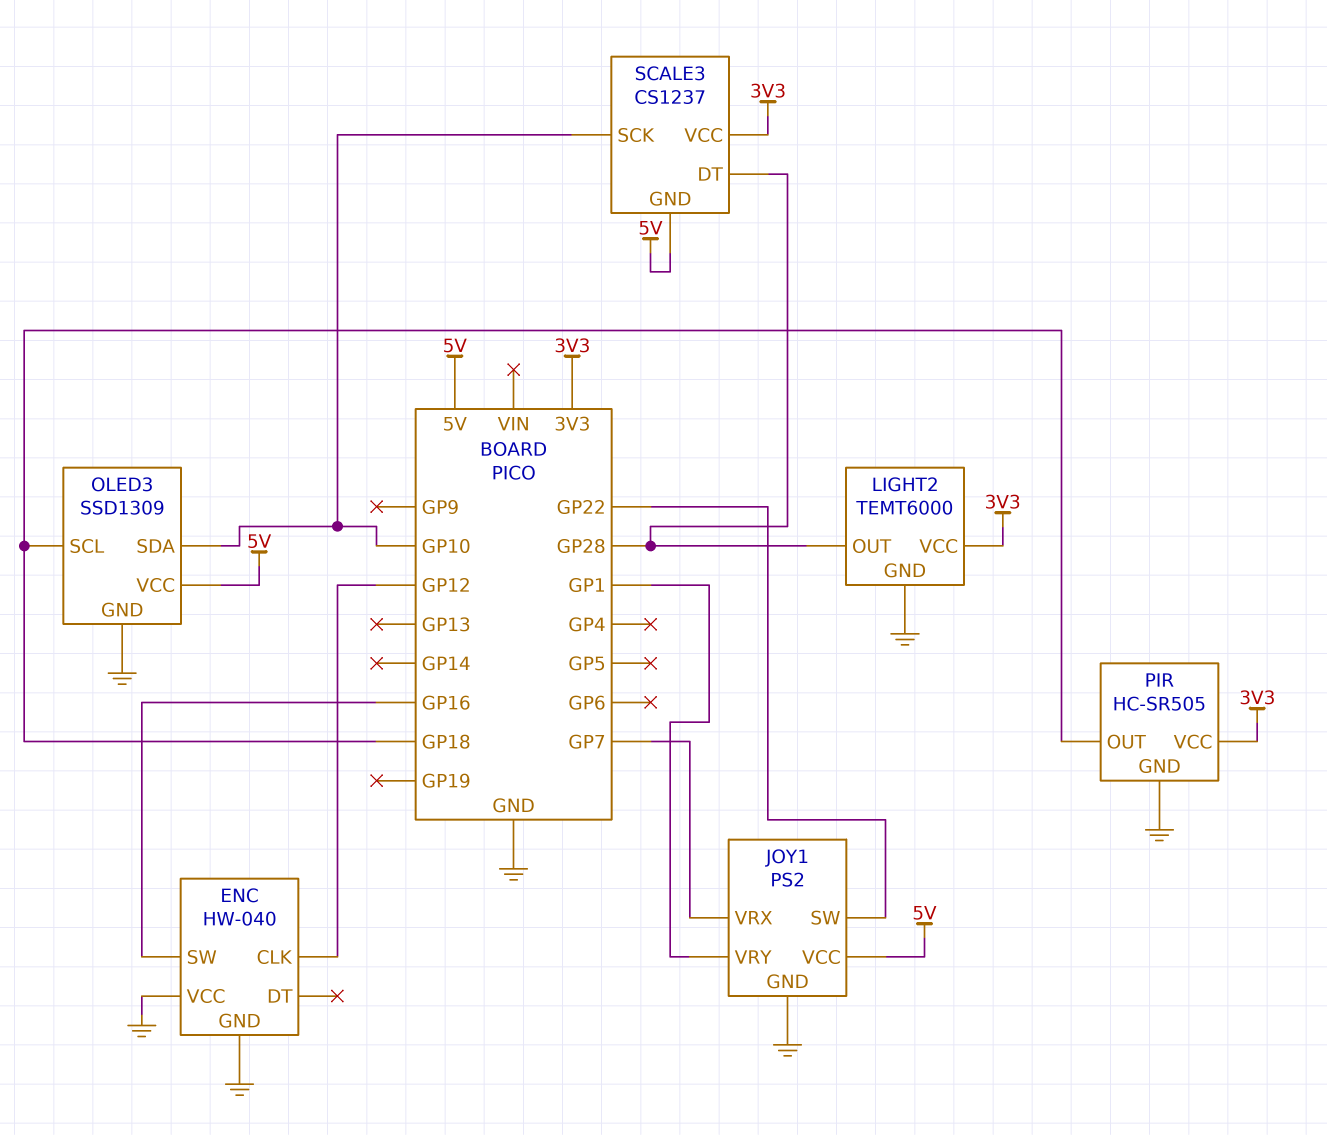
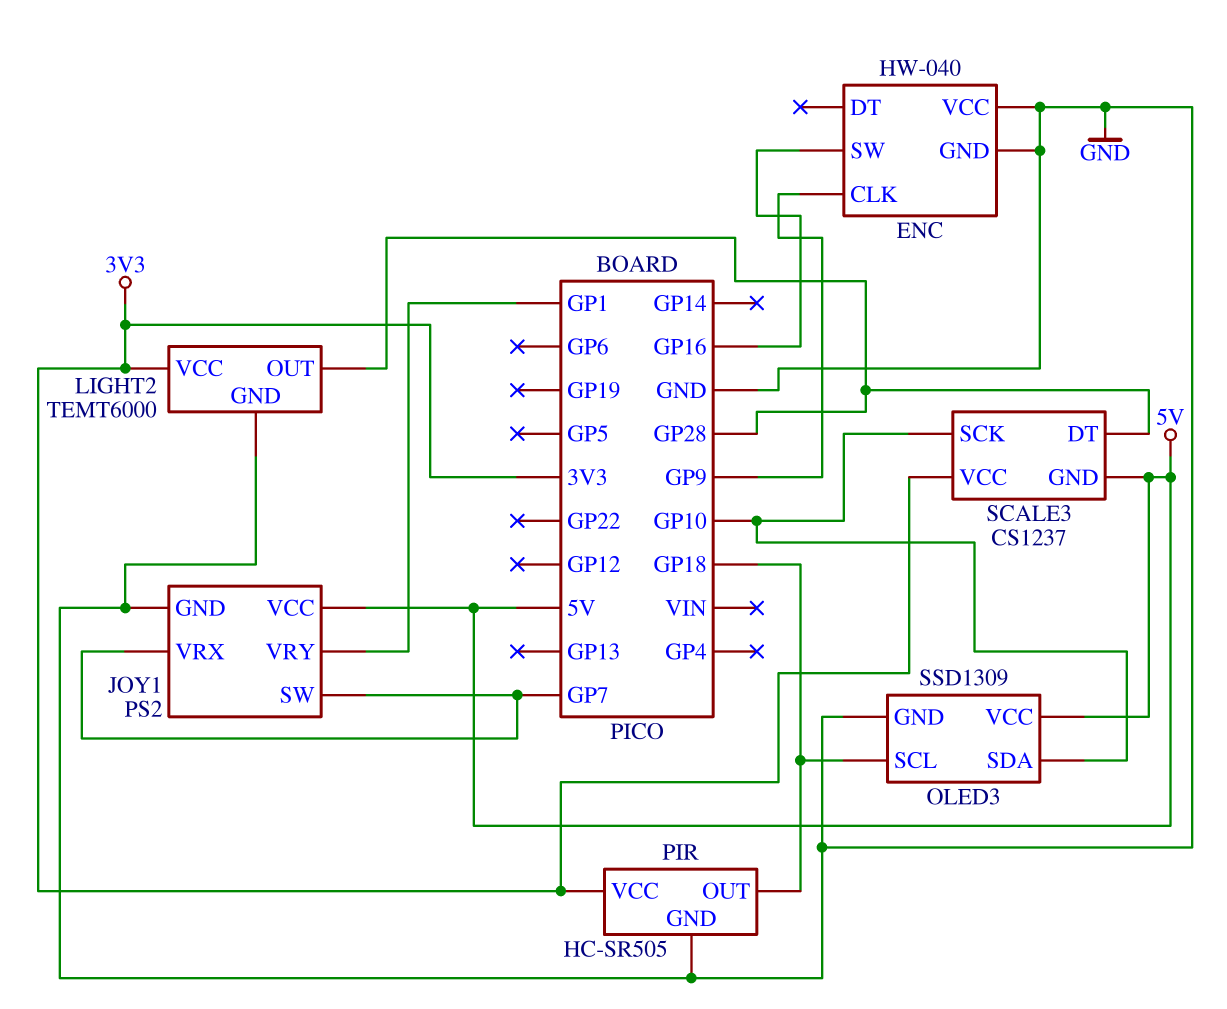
ENC pin CLK: GP12 -> GP9
JOY1 pin SW: GP22 -> GP7

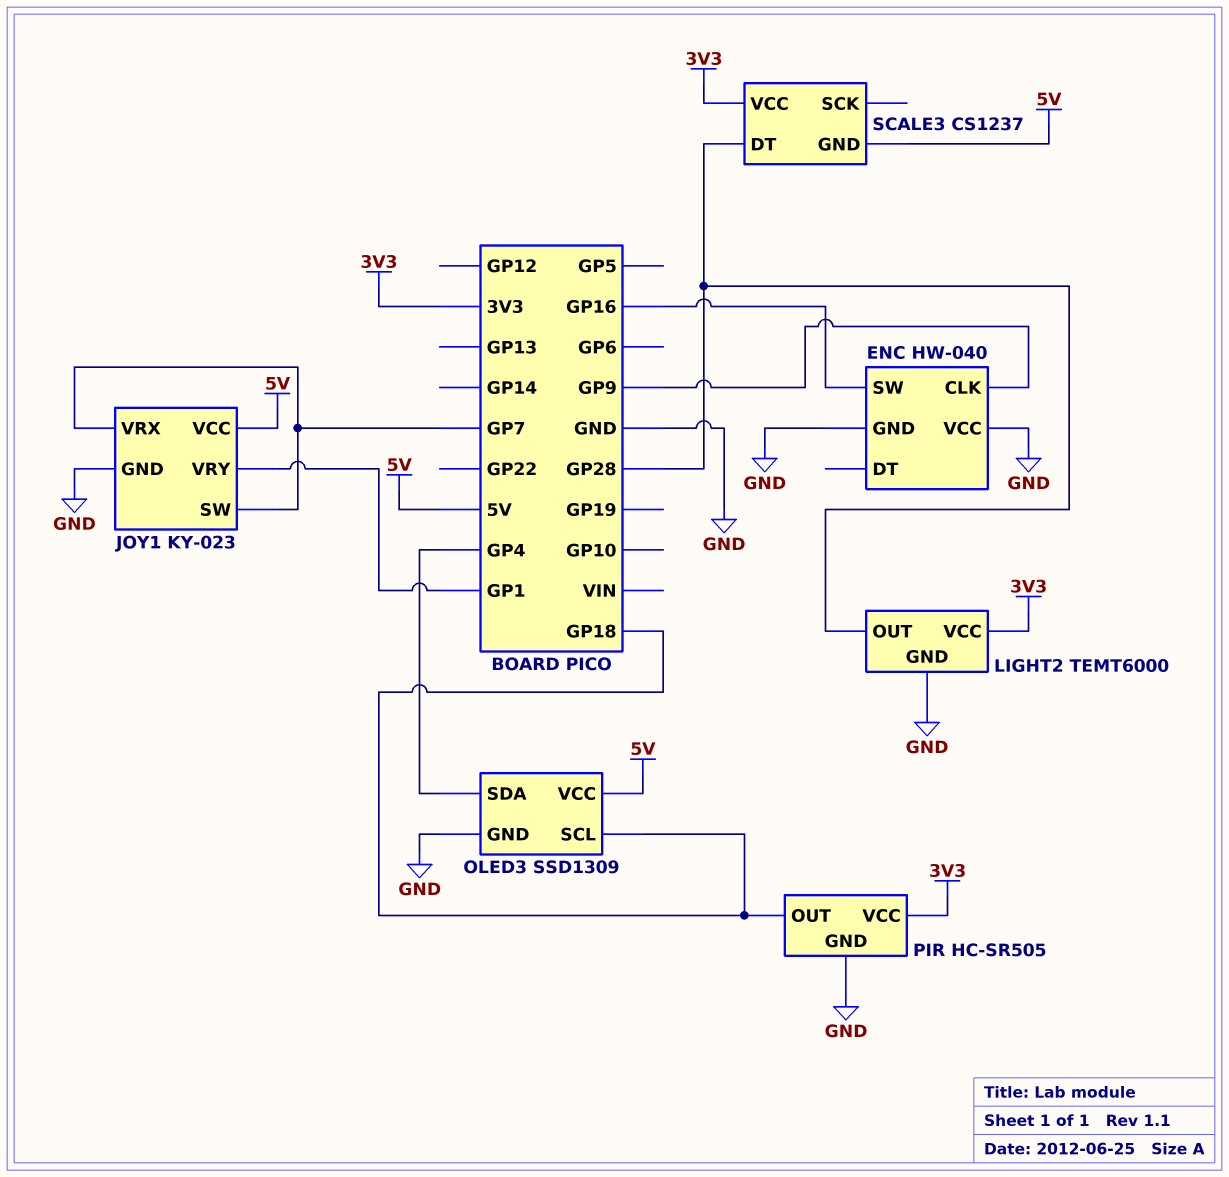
JOY1: PS2 -> KY-023
OLED3 pin SDA: GP10 -> GP4
SCALE3 pin SCK: GP10 -> none

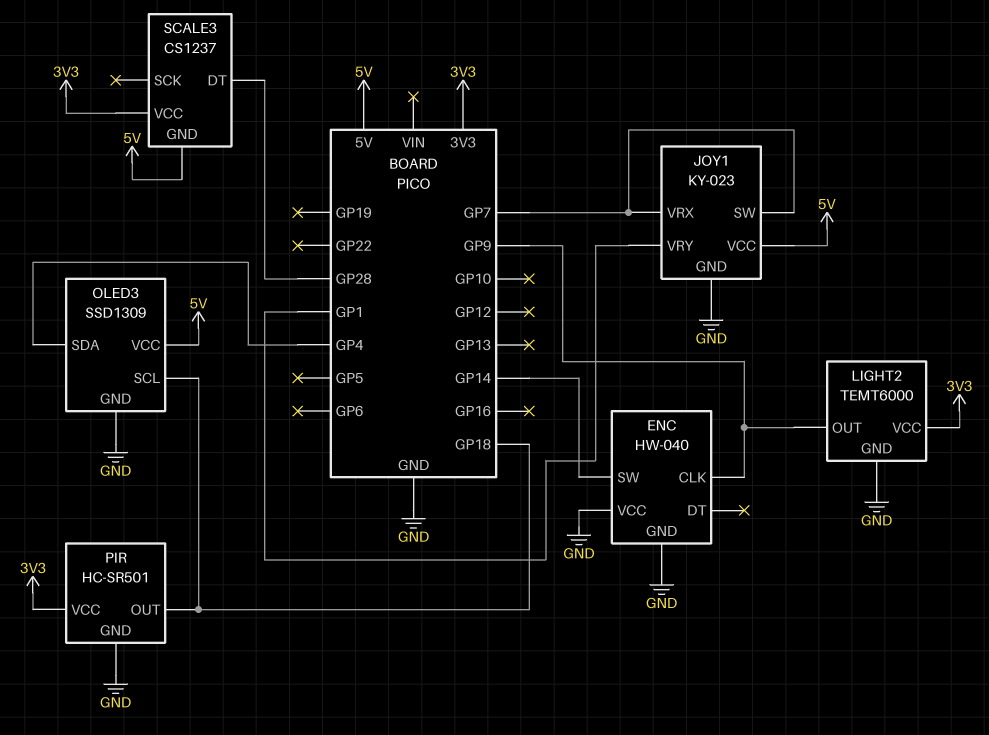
ENC pin SW: GP16 -> GP14
LIGHT2 pin OUT: GP28 -> GP9
PIR: HC-SR505 -> HC-SR501

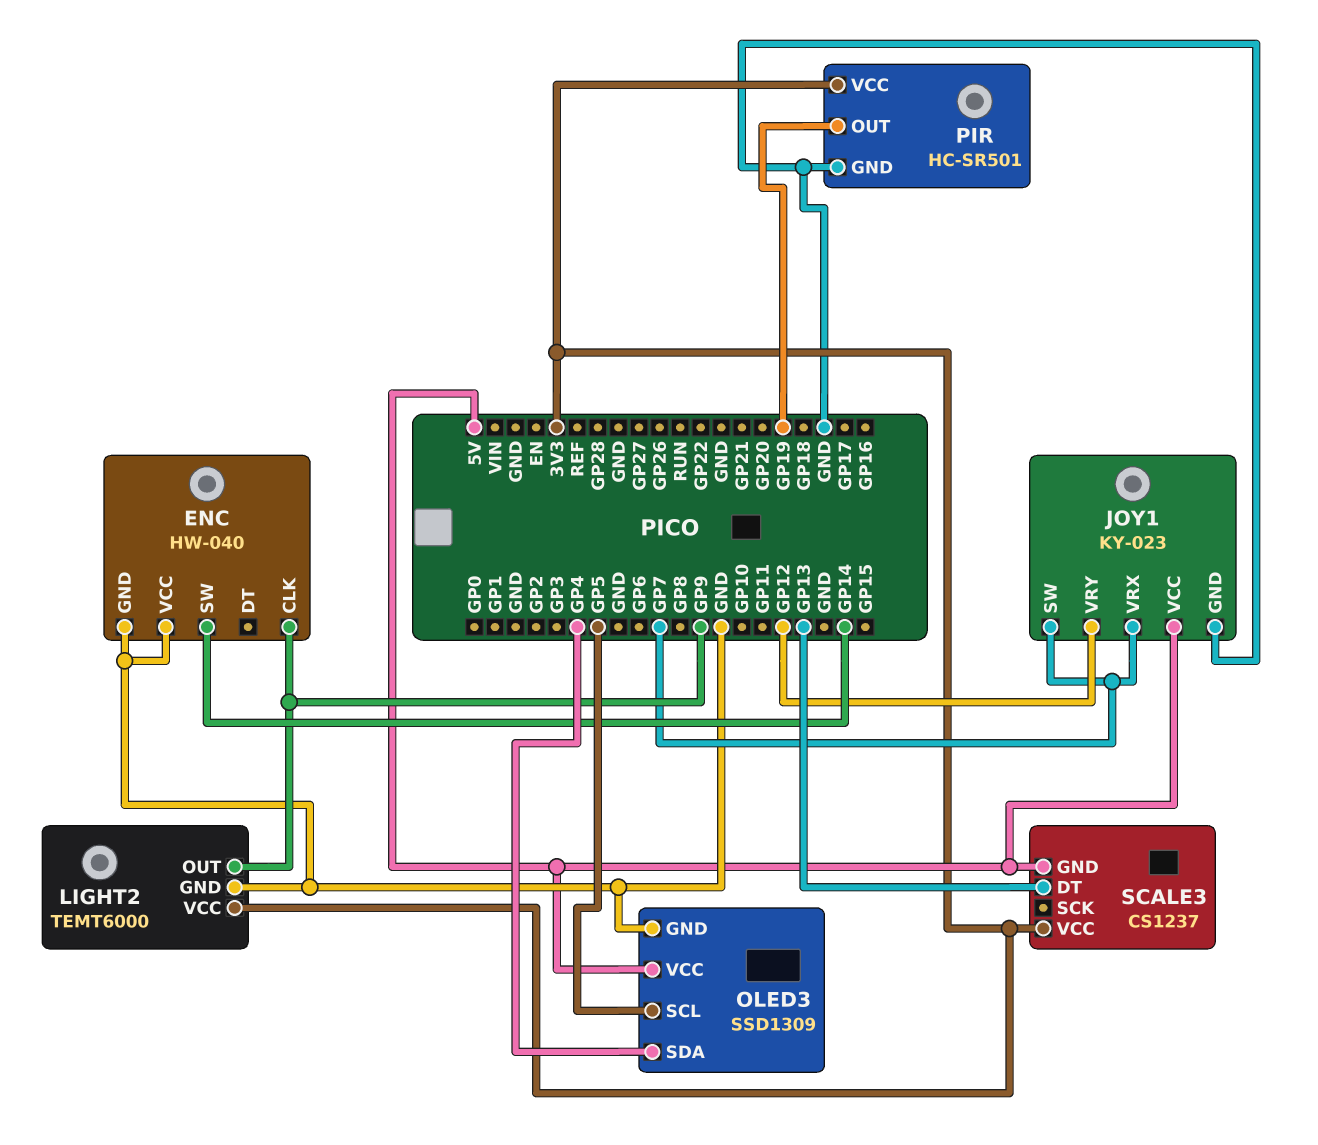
JOY1 pin VRY: GP1 -> GP12
OLED3 pin SCL: GP18 -> GP5
PIR pin OUT: GP18 -> GP19
SCALE3 pin DT: GP28 -> GP13

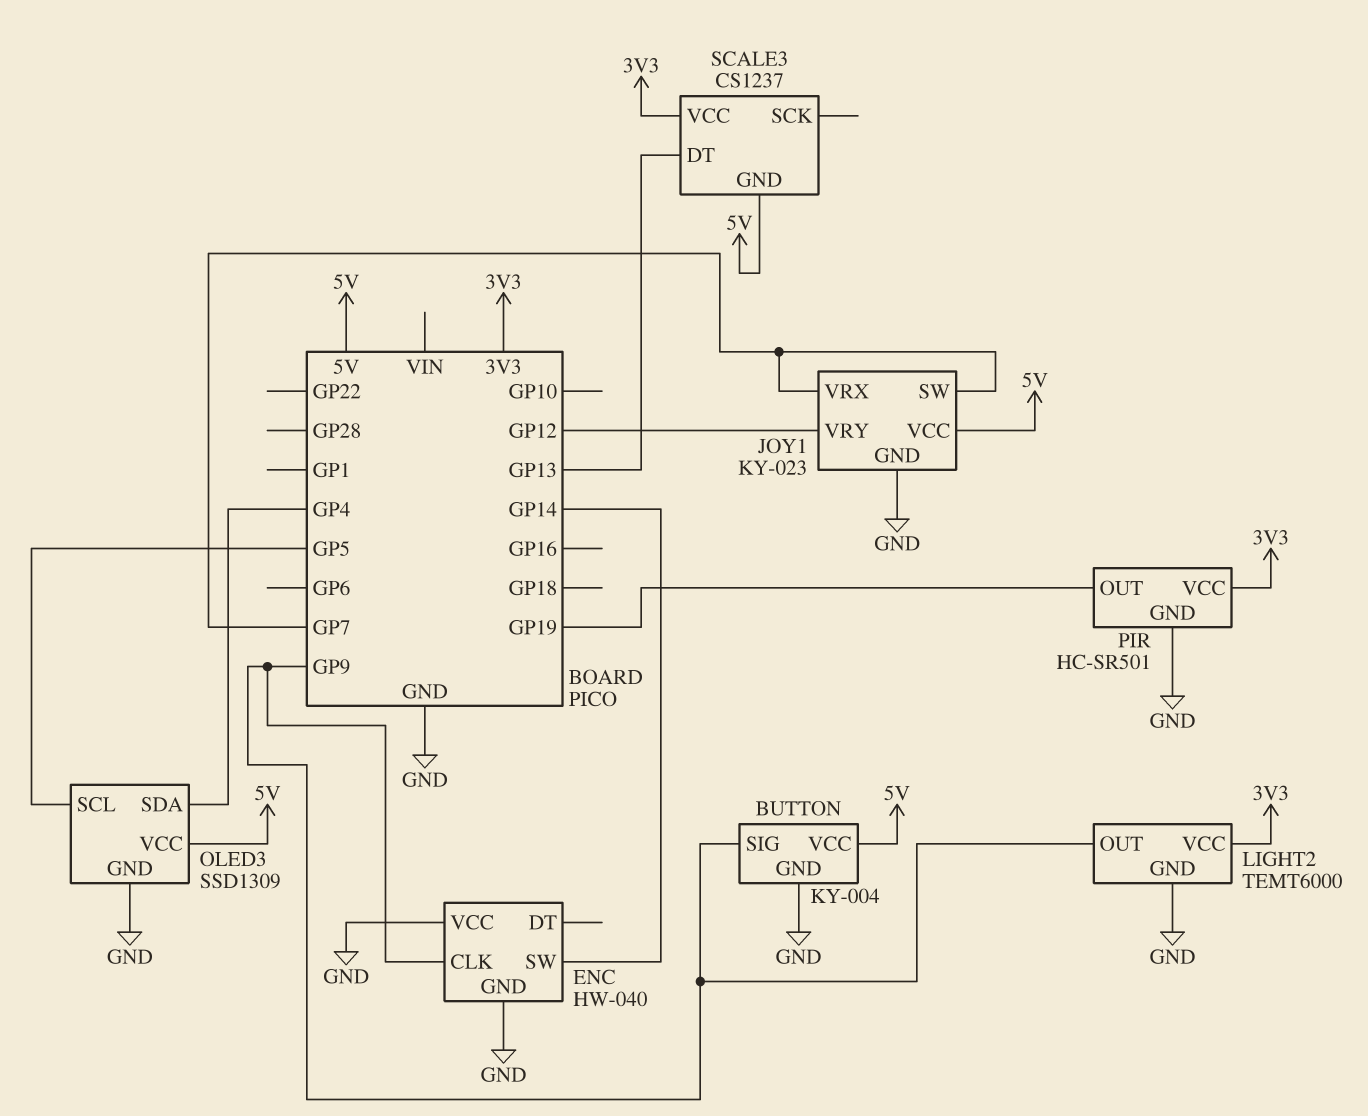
BUTTON: none -> KY-004
BUTTON pin GND: none -> GND
BUTTON pin SIG: none -> GP9
BUTTON pin VCC: none -> 5V

